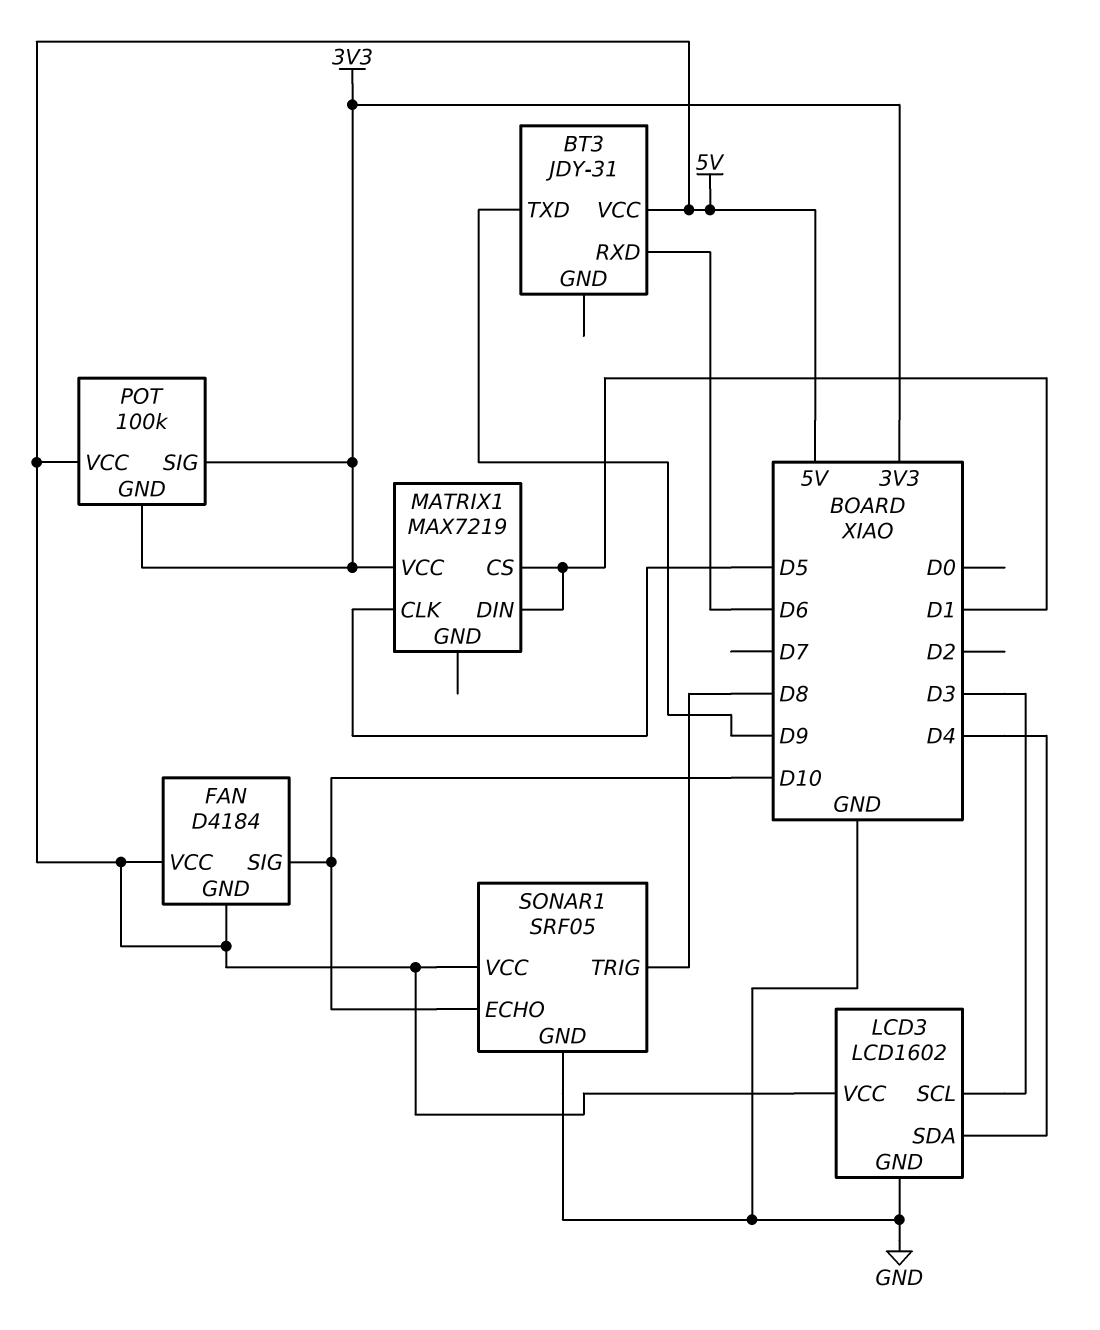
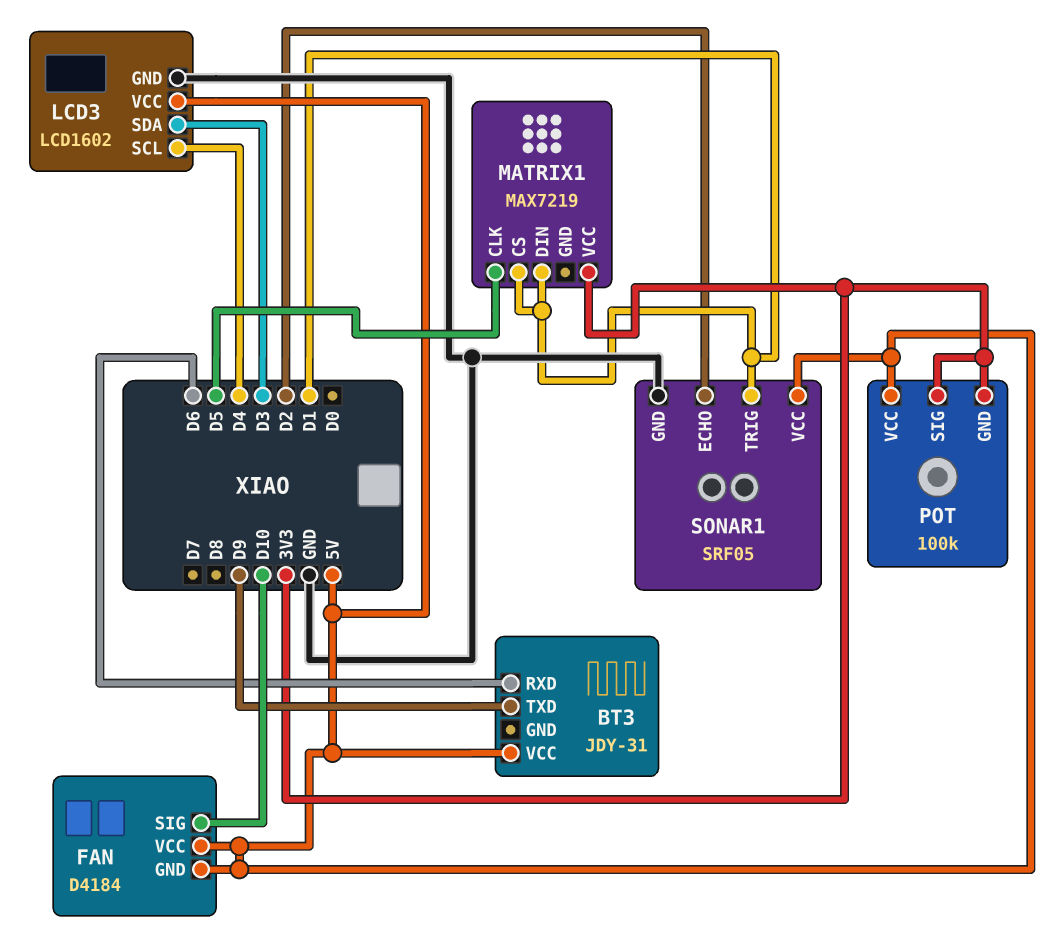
LCD3 pin SCL: D3 -> D4
LCD3 pin SDA: D4 -> D3
SONAR1 pin ECHO: D10 -> D2
SONAR1 pin TRIG: D8 -> D1

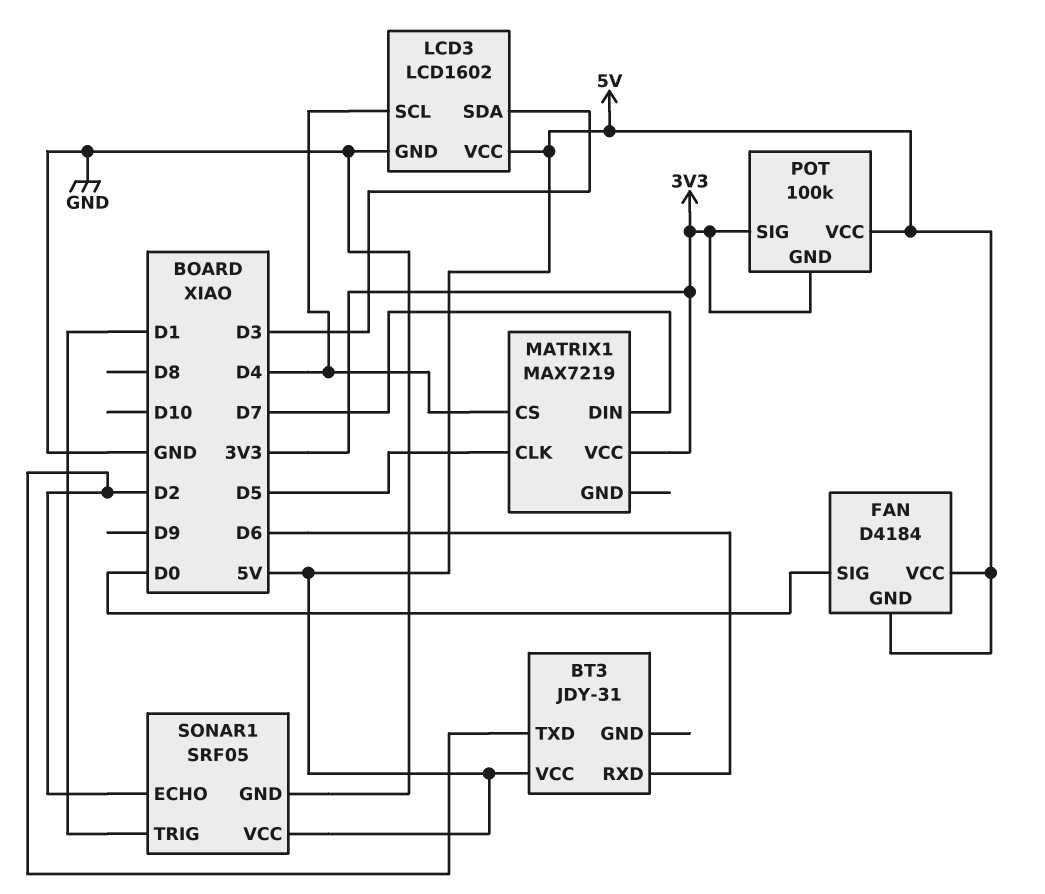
BT3 pin TXD: D9 -> D2
FAN pin SIG: D10 -> D0
MATRIX1 pin CS: D1 -> D4
MATRIX1 pin DIN: D1 -> D7

